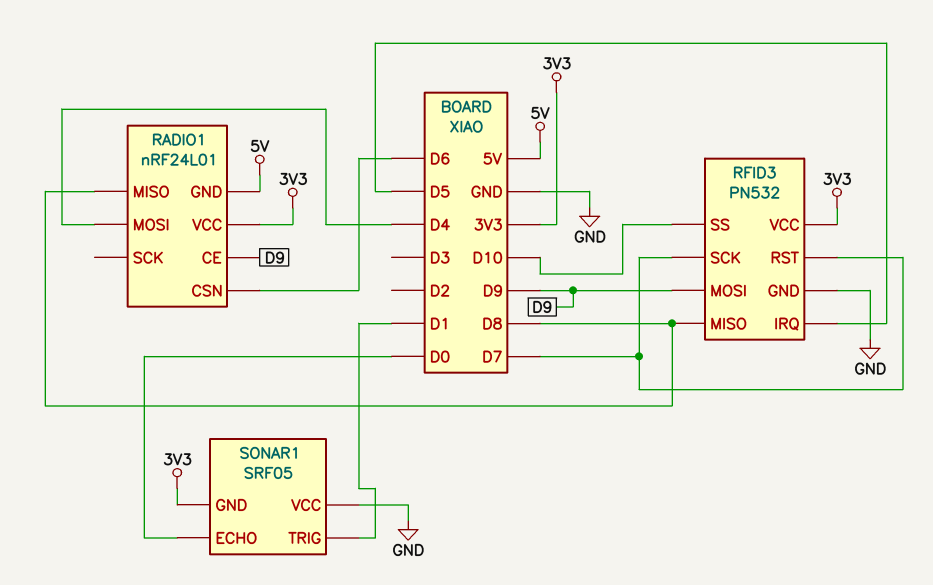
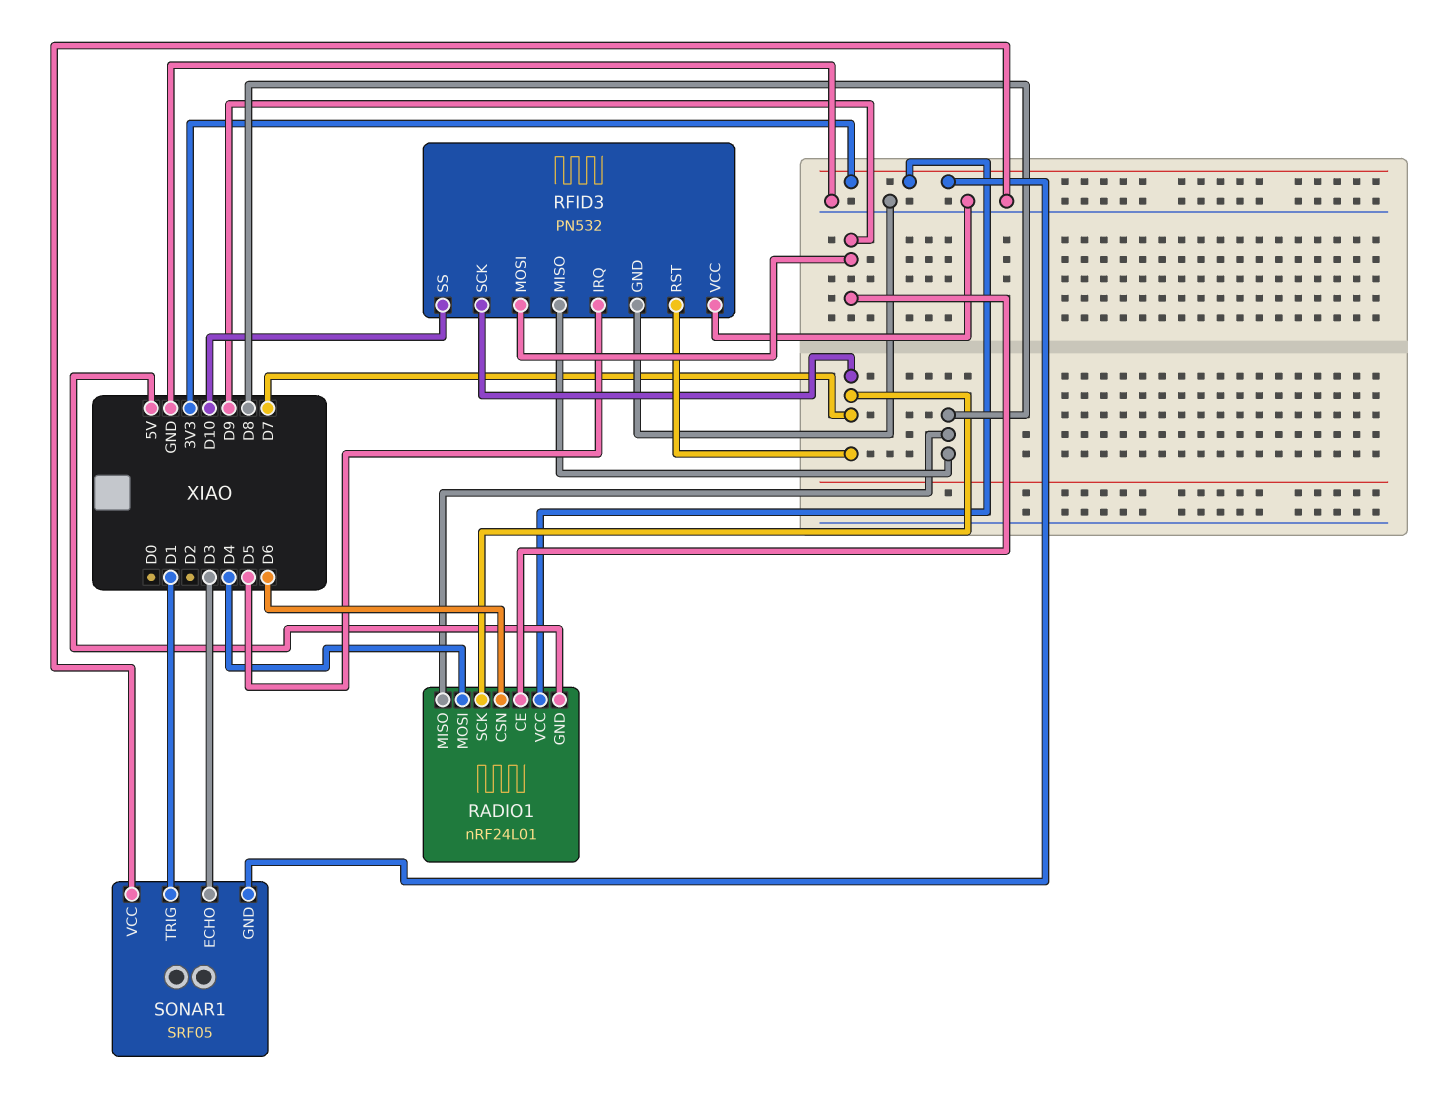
RADIO1 pin SCK: none -> D7
RFID3 pin VCC: 3V3 -> GND
SONAR1 pin ECHO: D0 -> D3

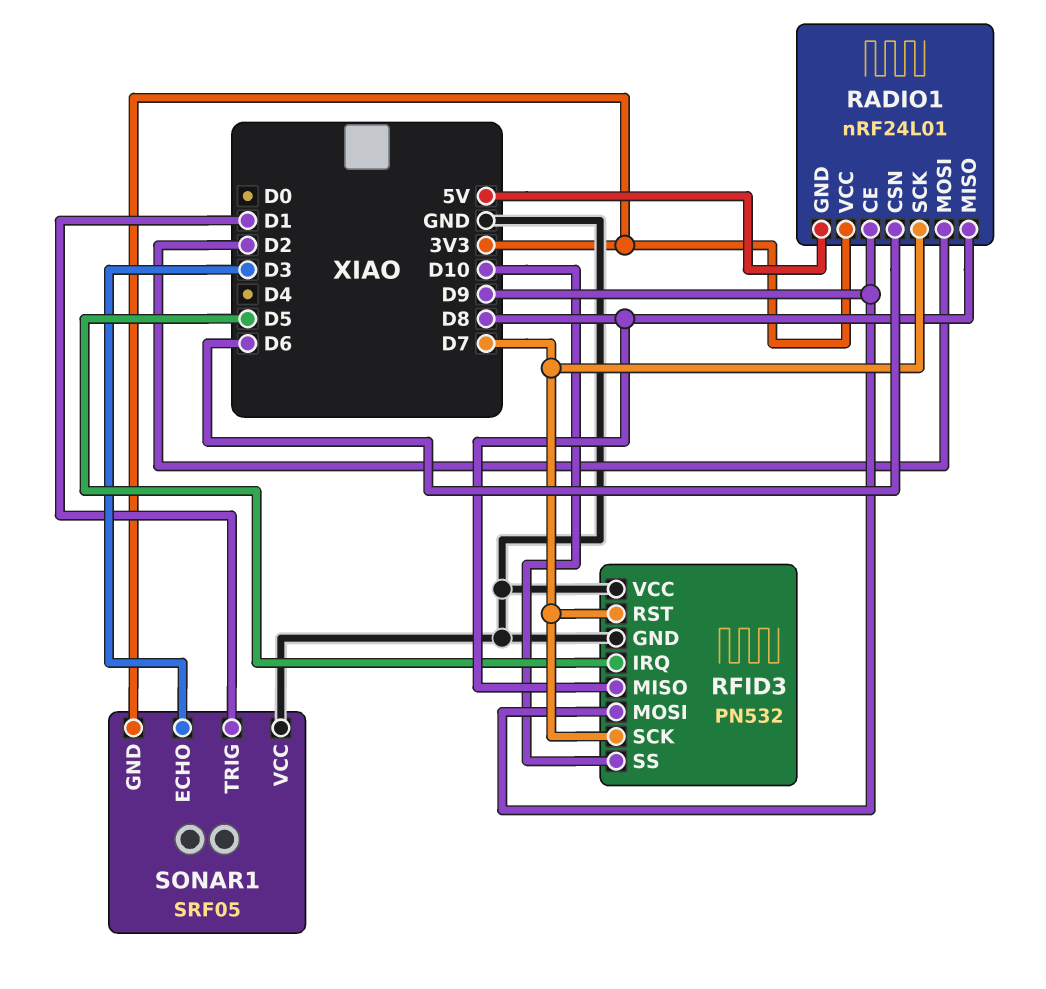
RADIO1 pin MOSI: D4 -> D2

